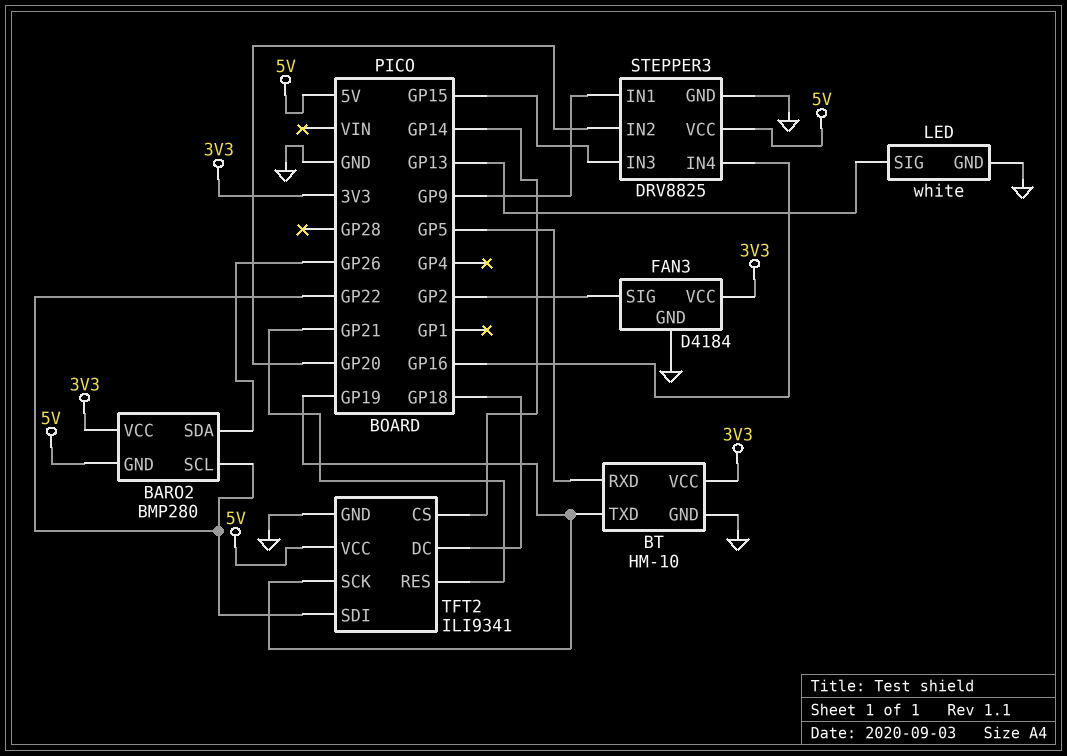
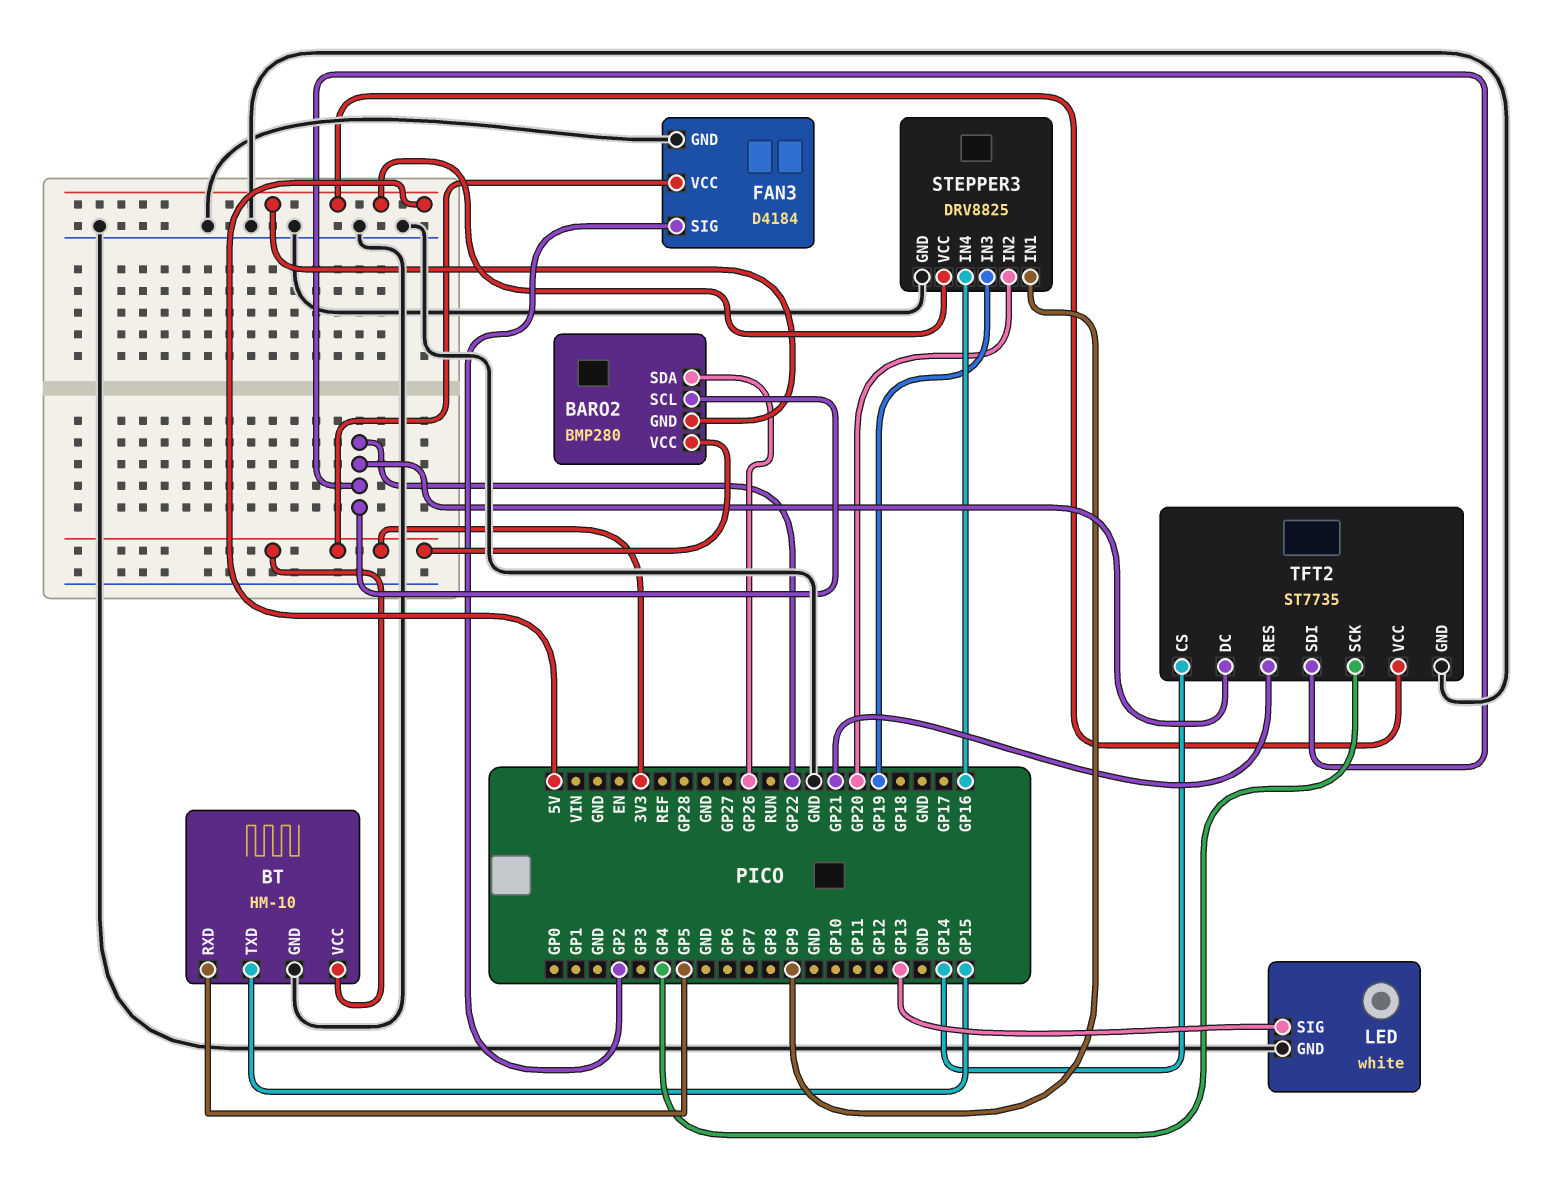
BT pin TXD: GP19 -> GP15
STEPPER3 pin IN3: GP15 -> GP19
TFT2: ILI9341 -> ST7735
TFT2 pin DC: GP18 -> GP22
TFT2 pin SCK: GP19 -> GP4

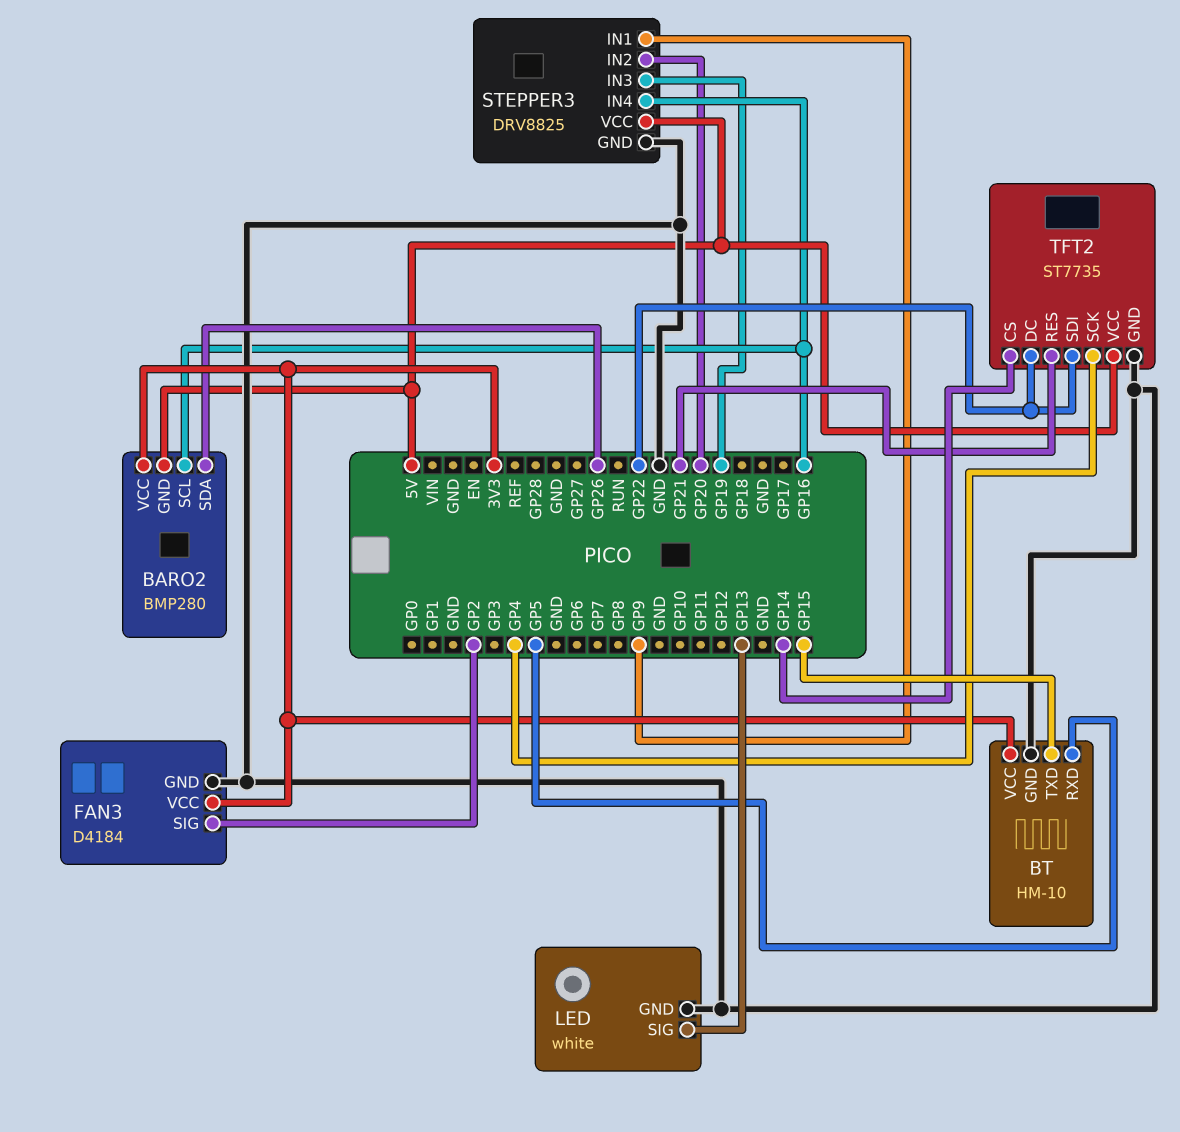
BARO2 pin SCL: GP22 -> GP16

